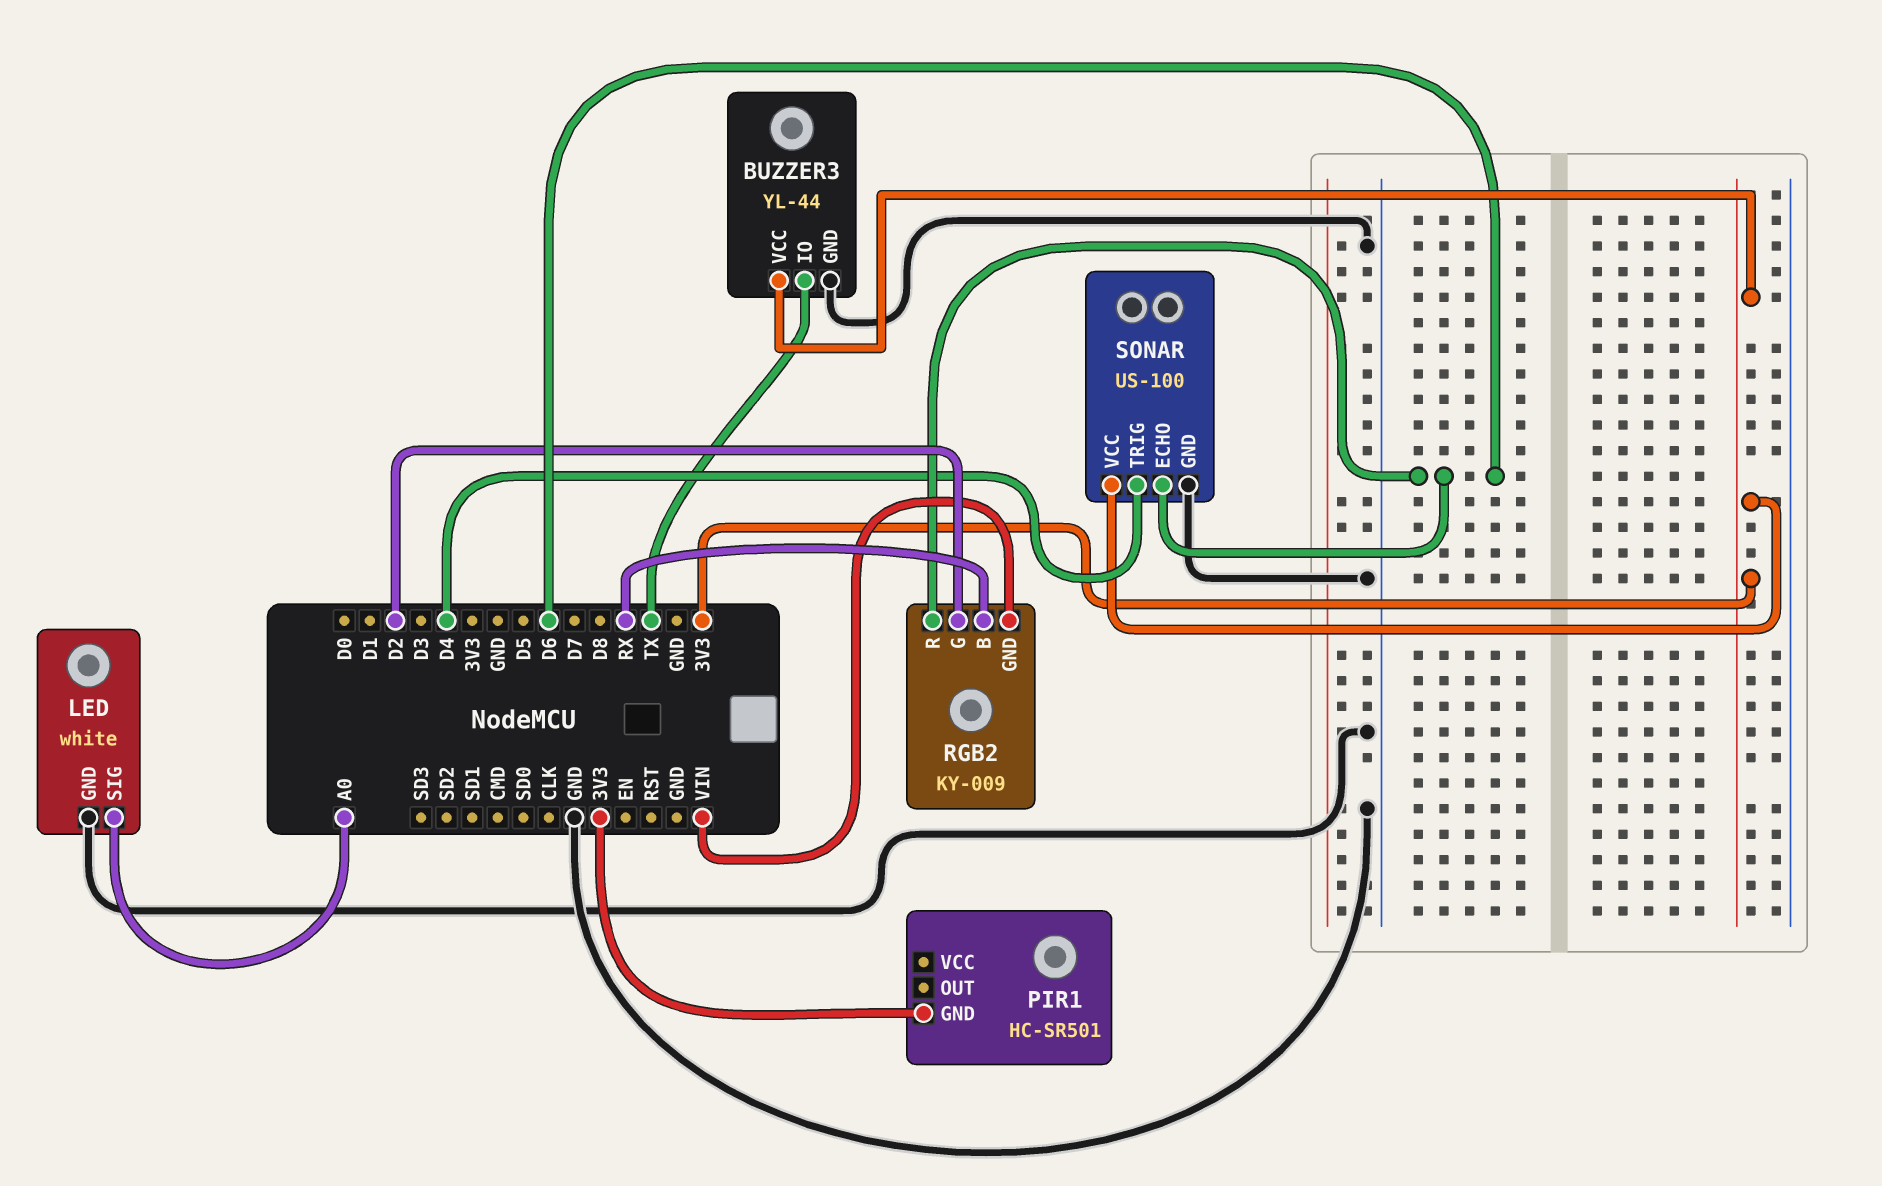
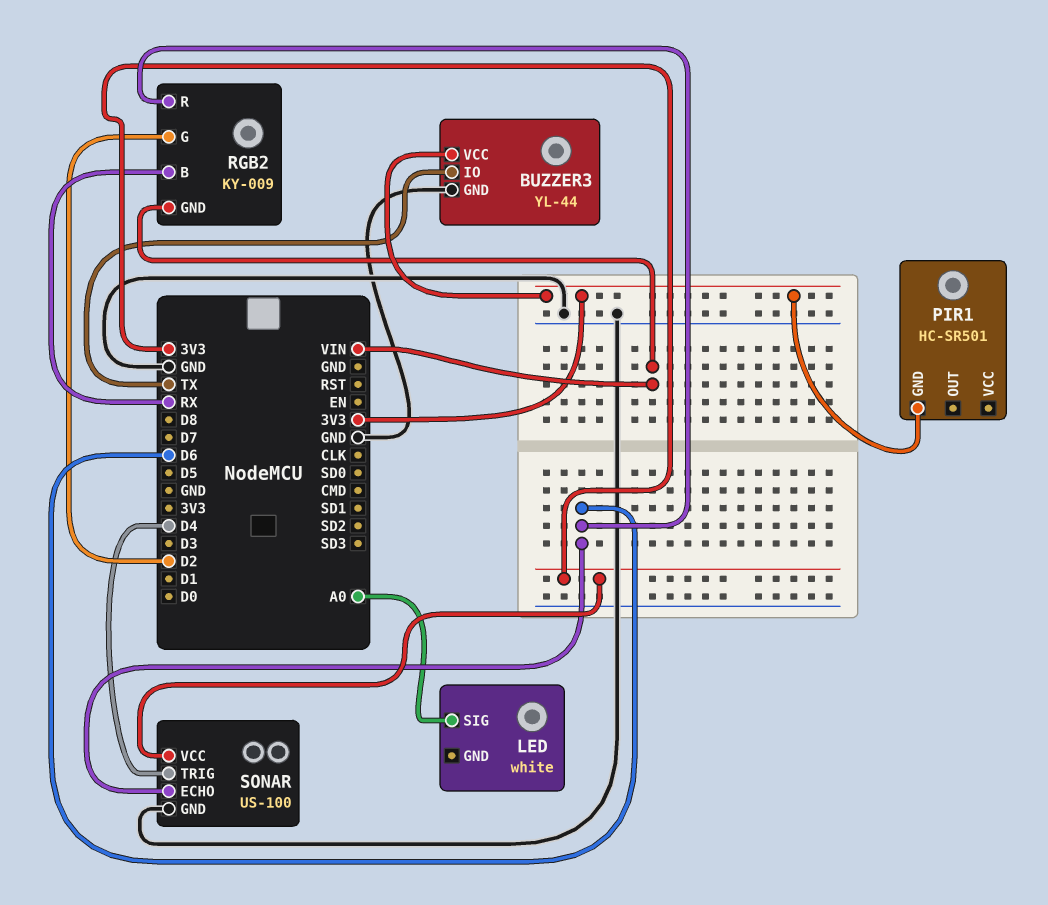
LED pin GND: GND -> none

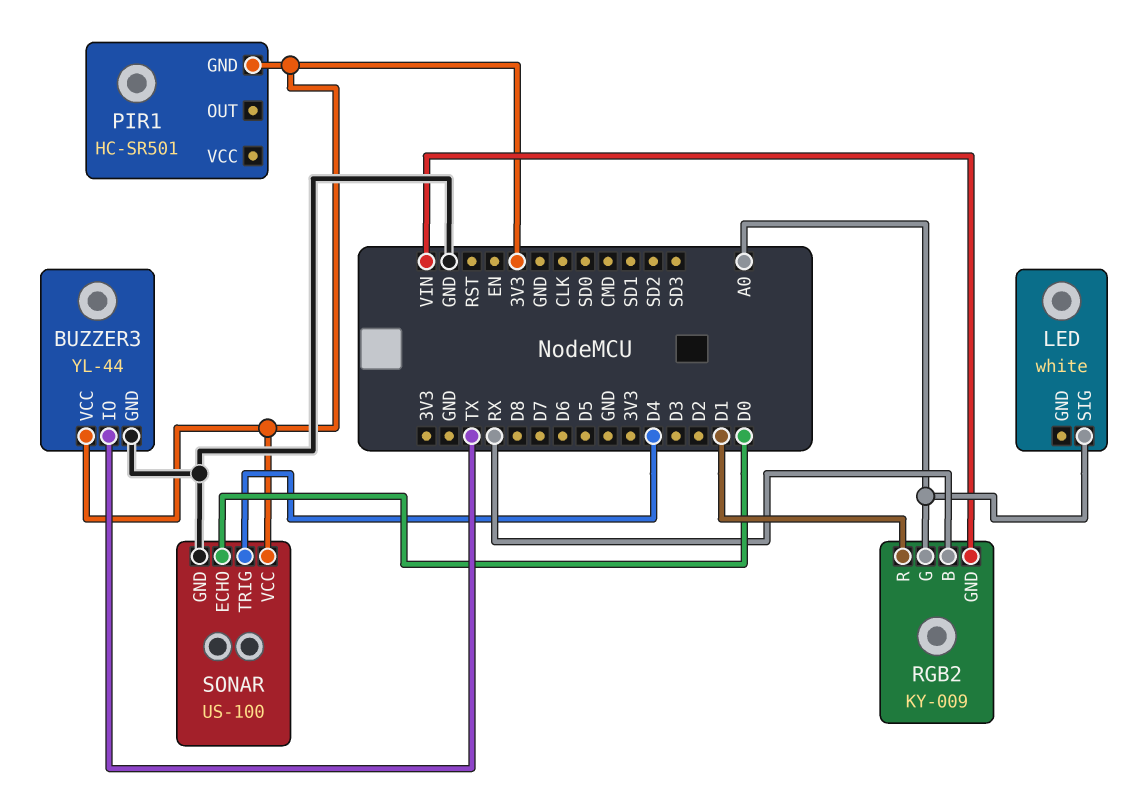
RGB2 pin G: D2 -> A0
RGB2 pin R: D6 -> D1
SONAR pin ECHO: D6 -> D0

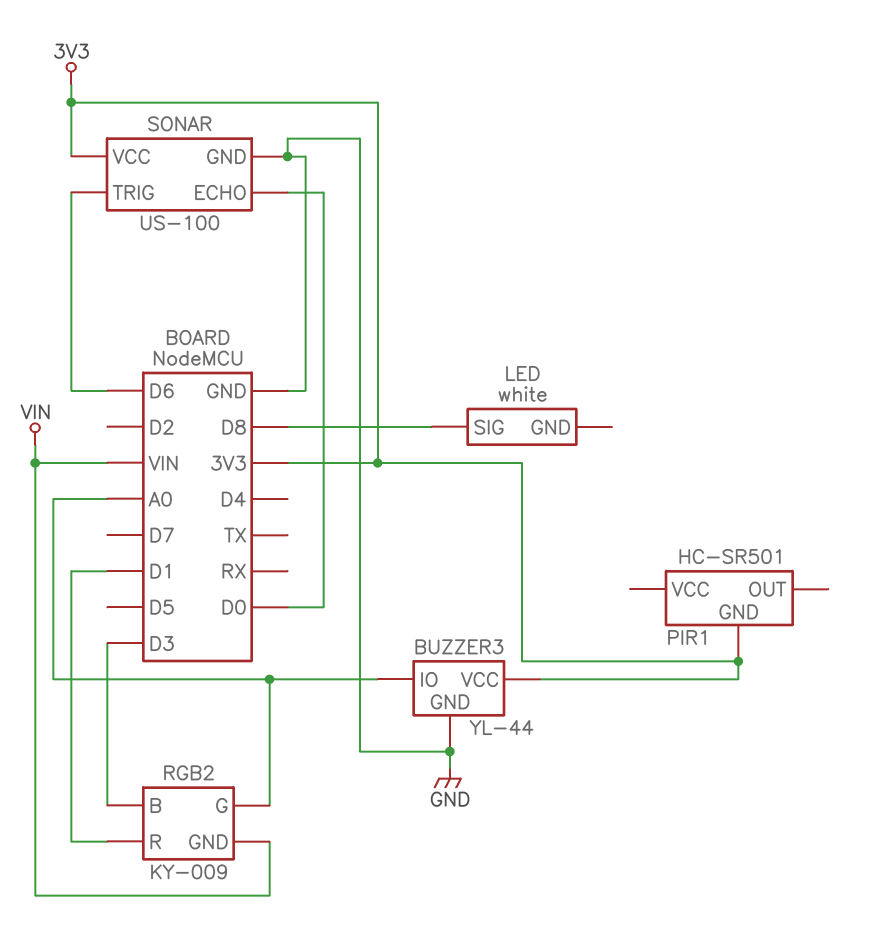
BUZZER3 pin IO: TX -> A0
LED pin SIG: A0 -> D8
RGB2 pin B: RX -> D3
SONAR pin TRIG: D4 -> D6

